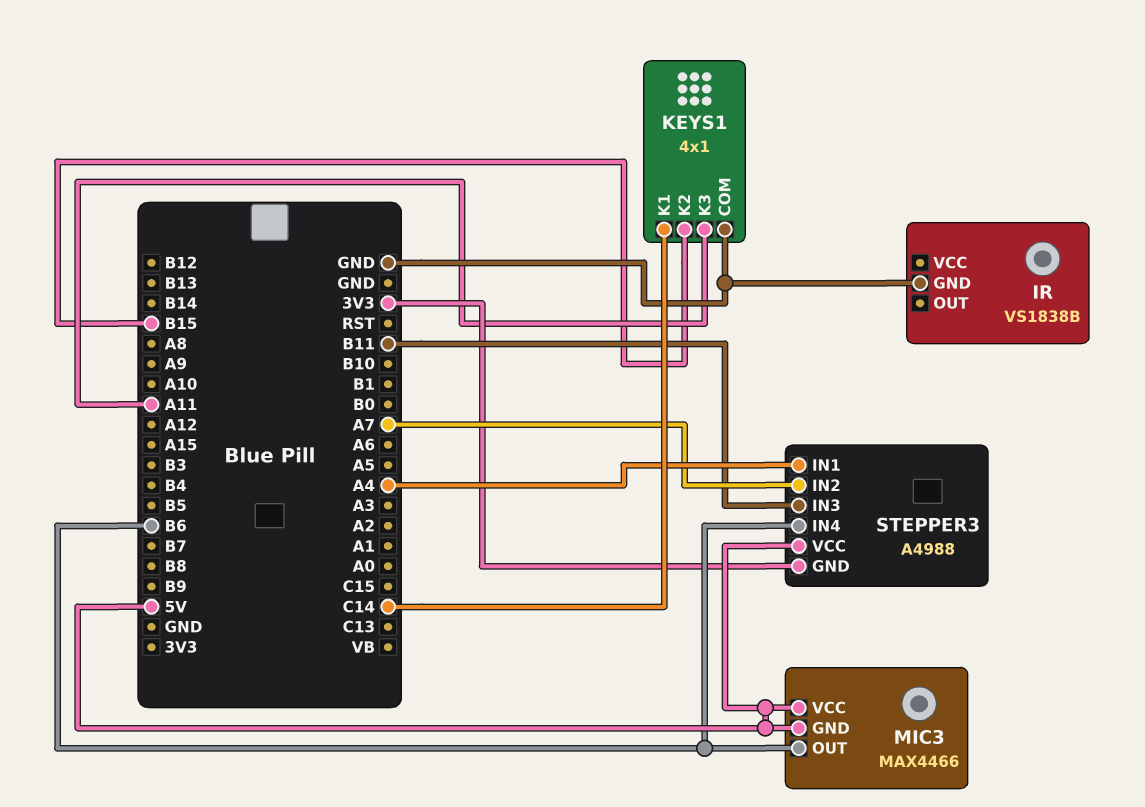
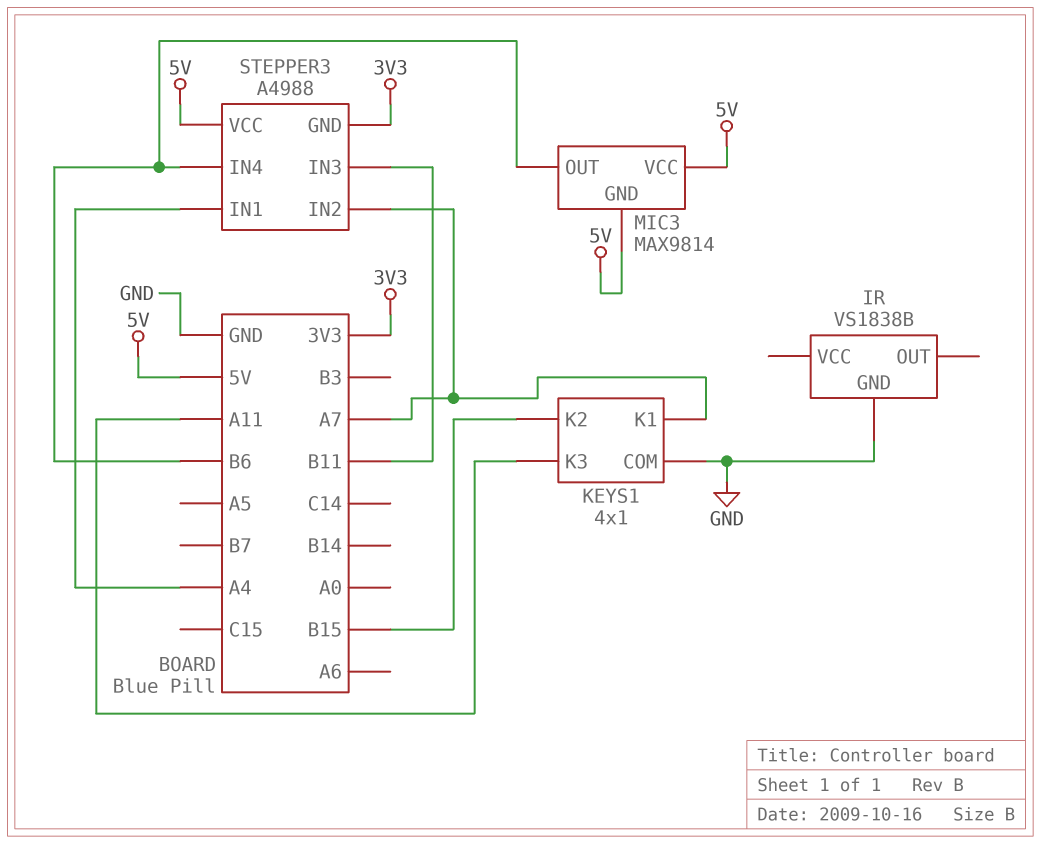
KEYS1 pin K1: C14 -> A7
MIC3: MAX4466 -> MAX9814

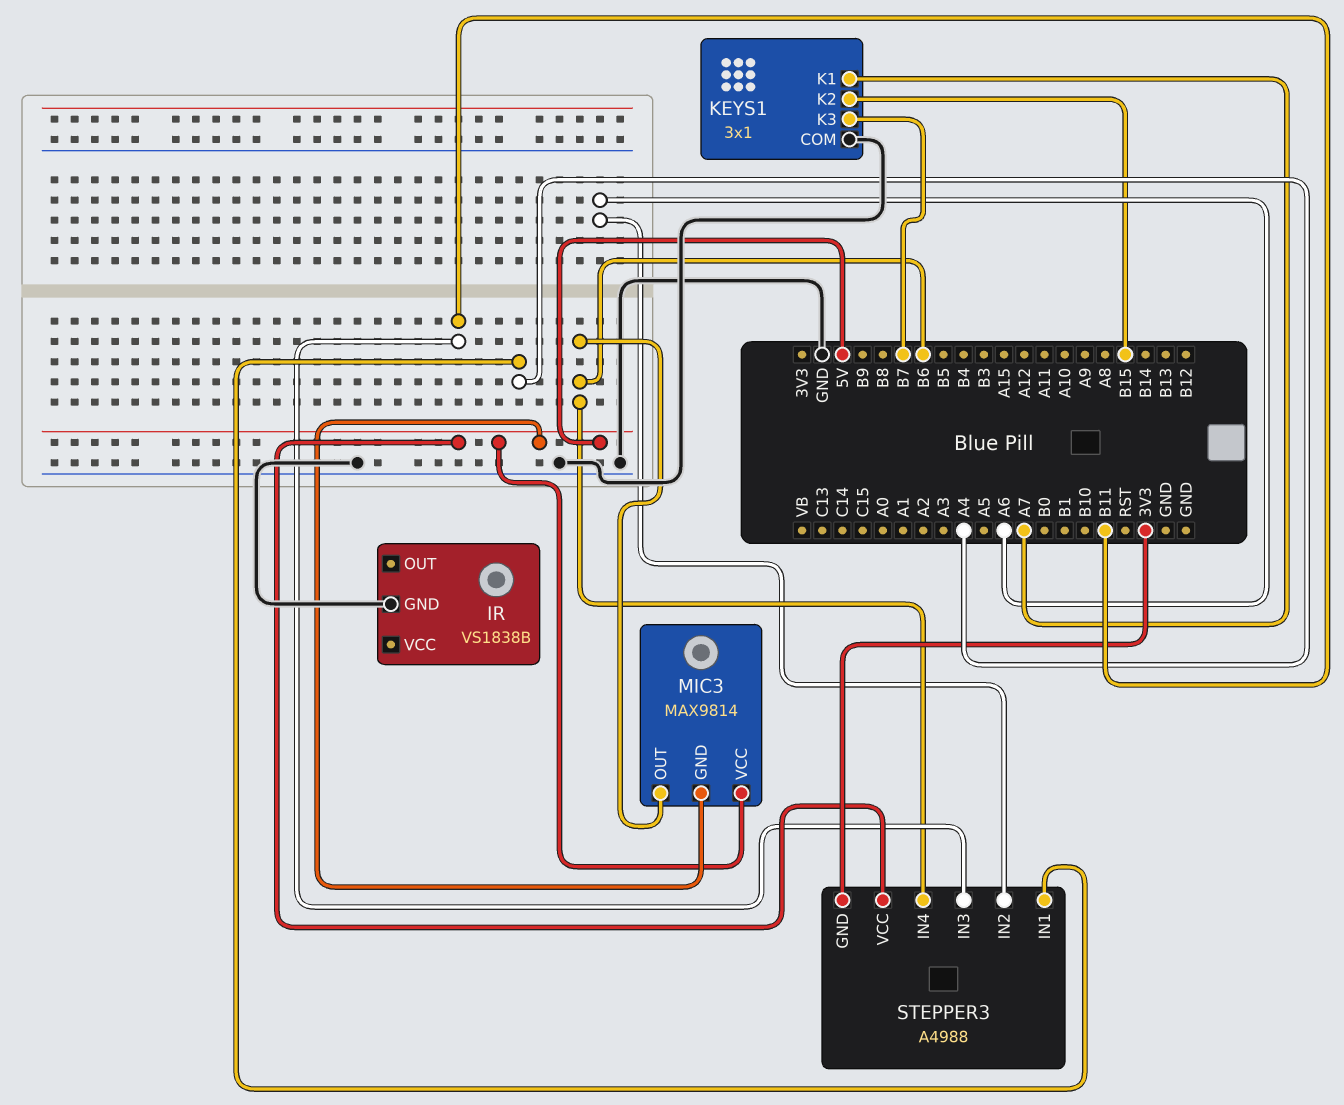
KEYS1: 4x1 -> 3x1
KEYS1 pin K3: A11 -> B7
STEPPER3 pin IN2: A7 -> A6

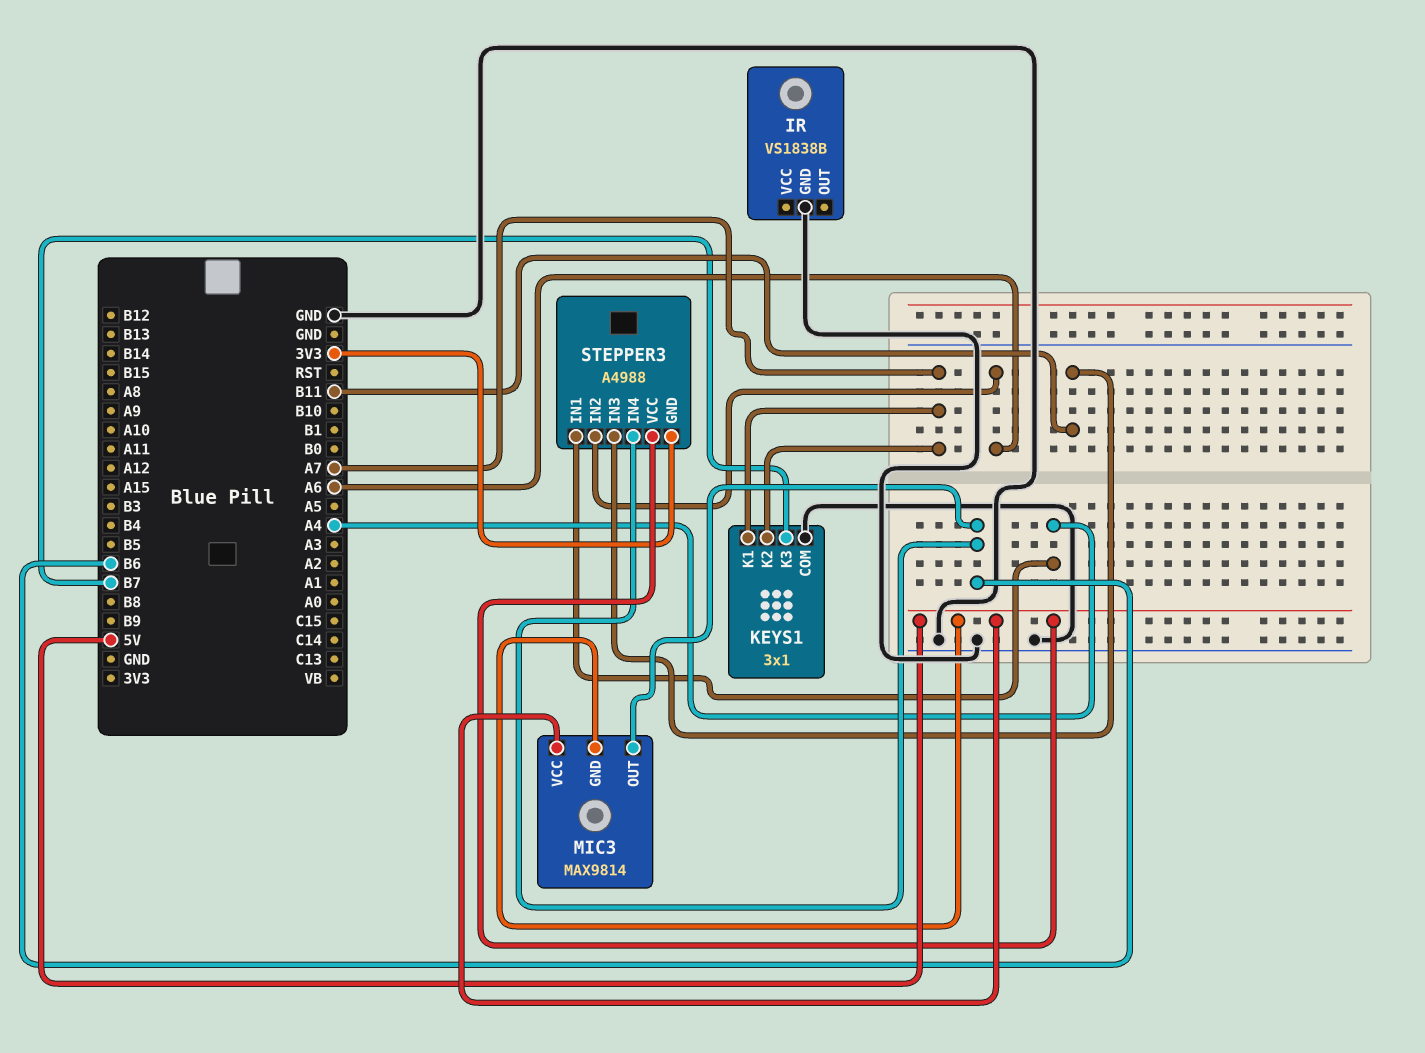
KEYS1 pin K2: B15 -> A7

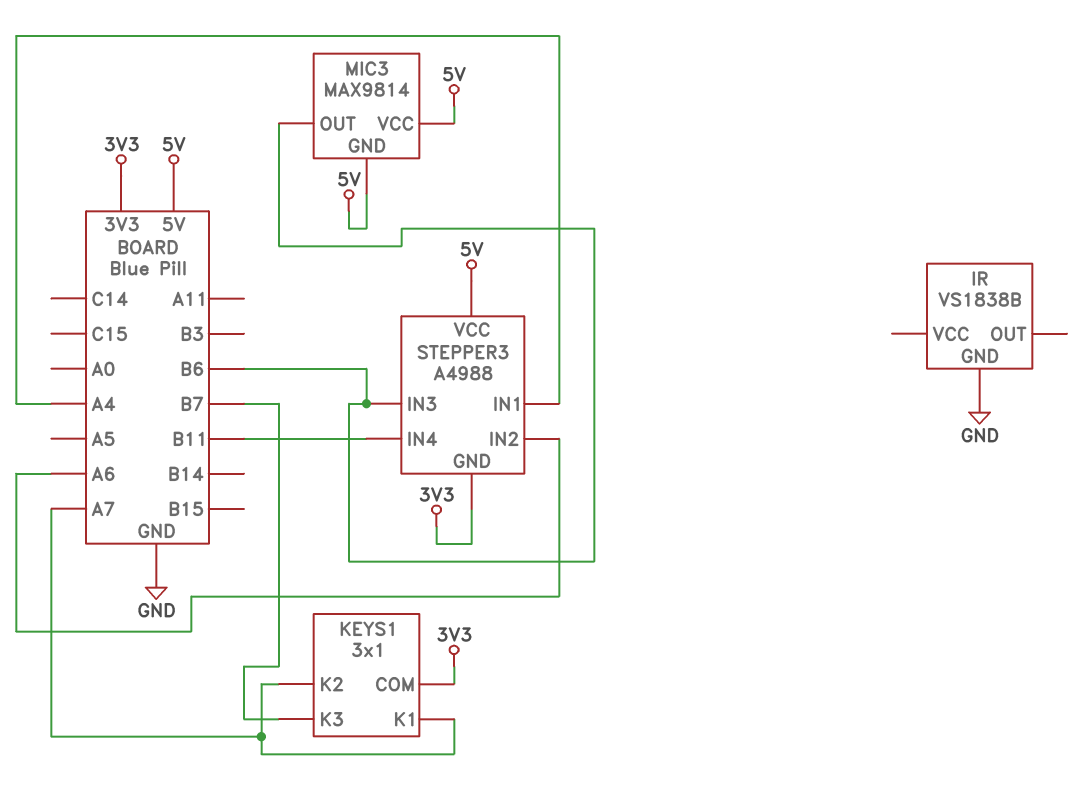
KEYS1 pin COM: GND -> 3V3
STEPPER3 pin IN3: B11 -> B6
STEPPER3 pin IN4: B6 -> B11

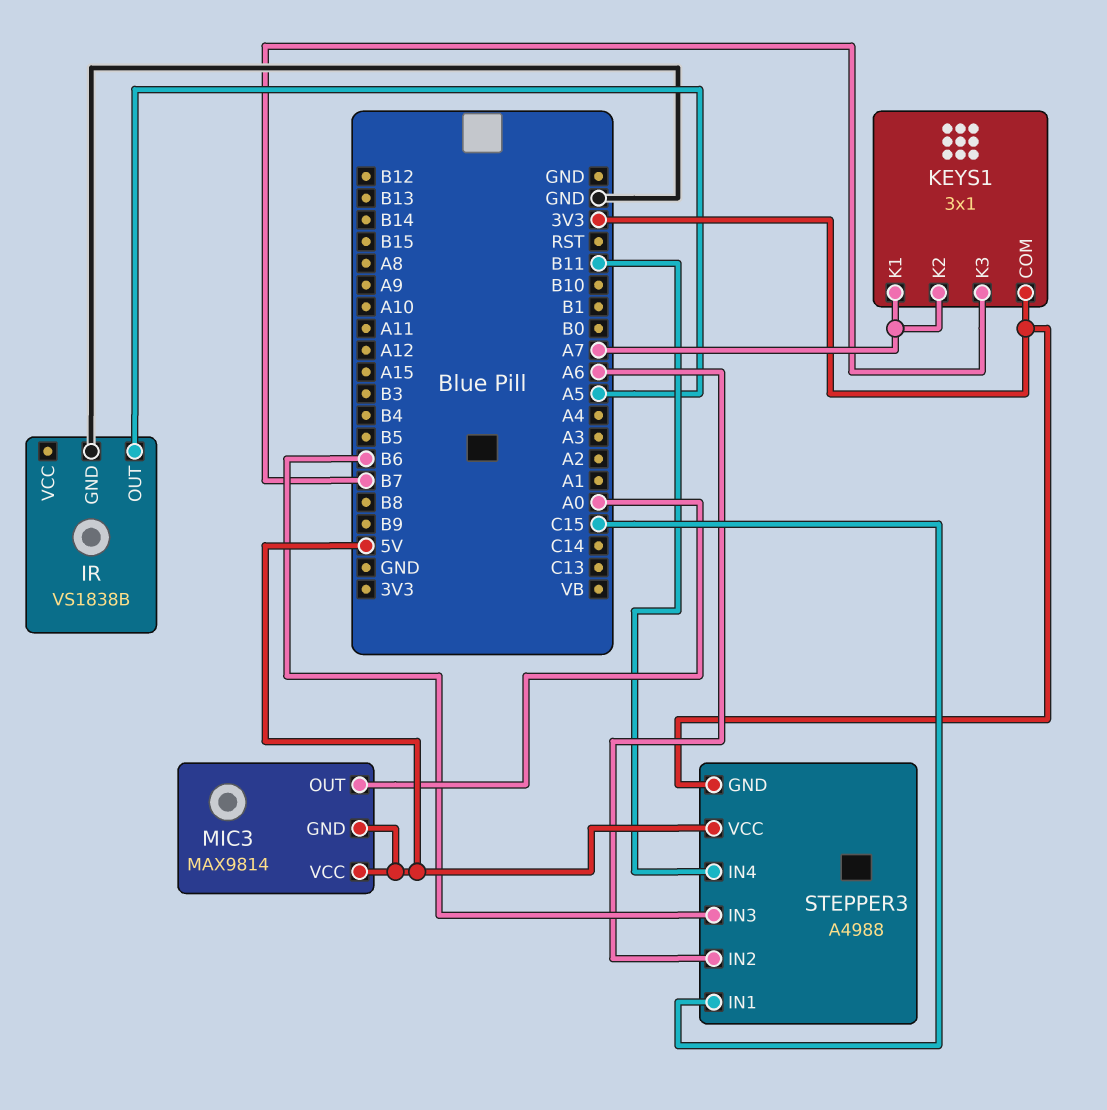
IR pin OUT: none -> A5
MIC3 pin OUT: B6 -> A0
STEPPER3 pin IN1: A4 -> C15

